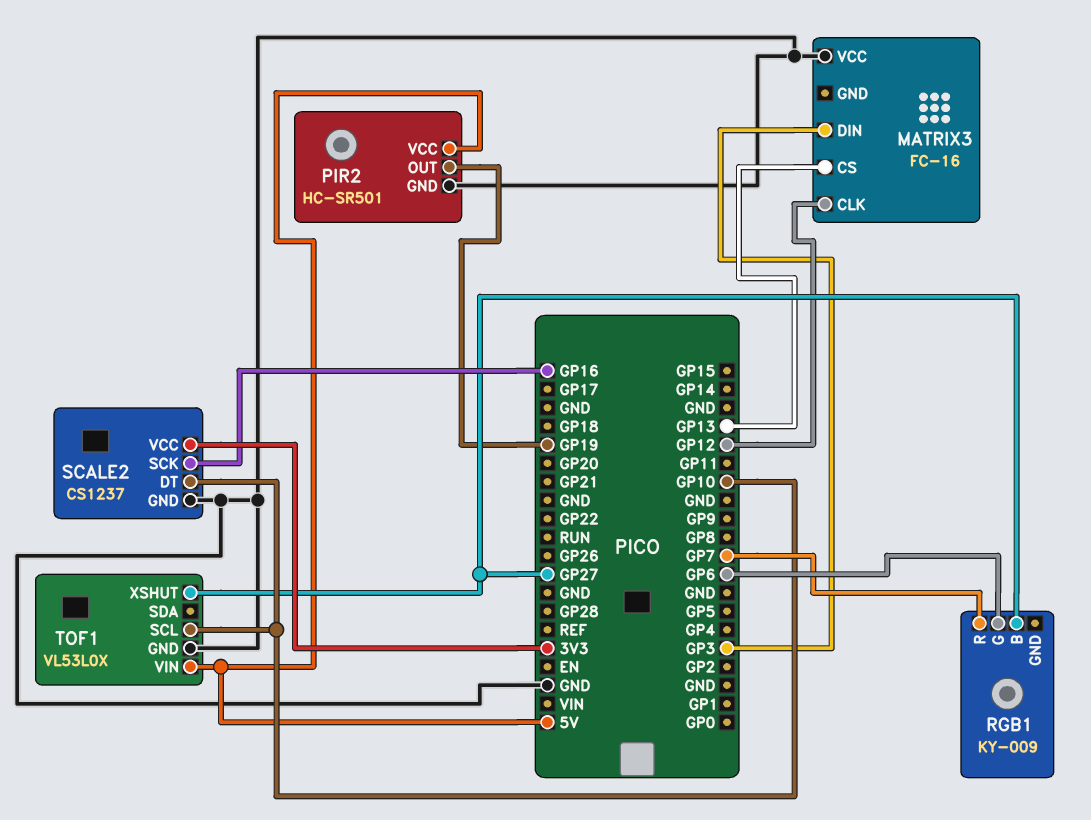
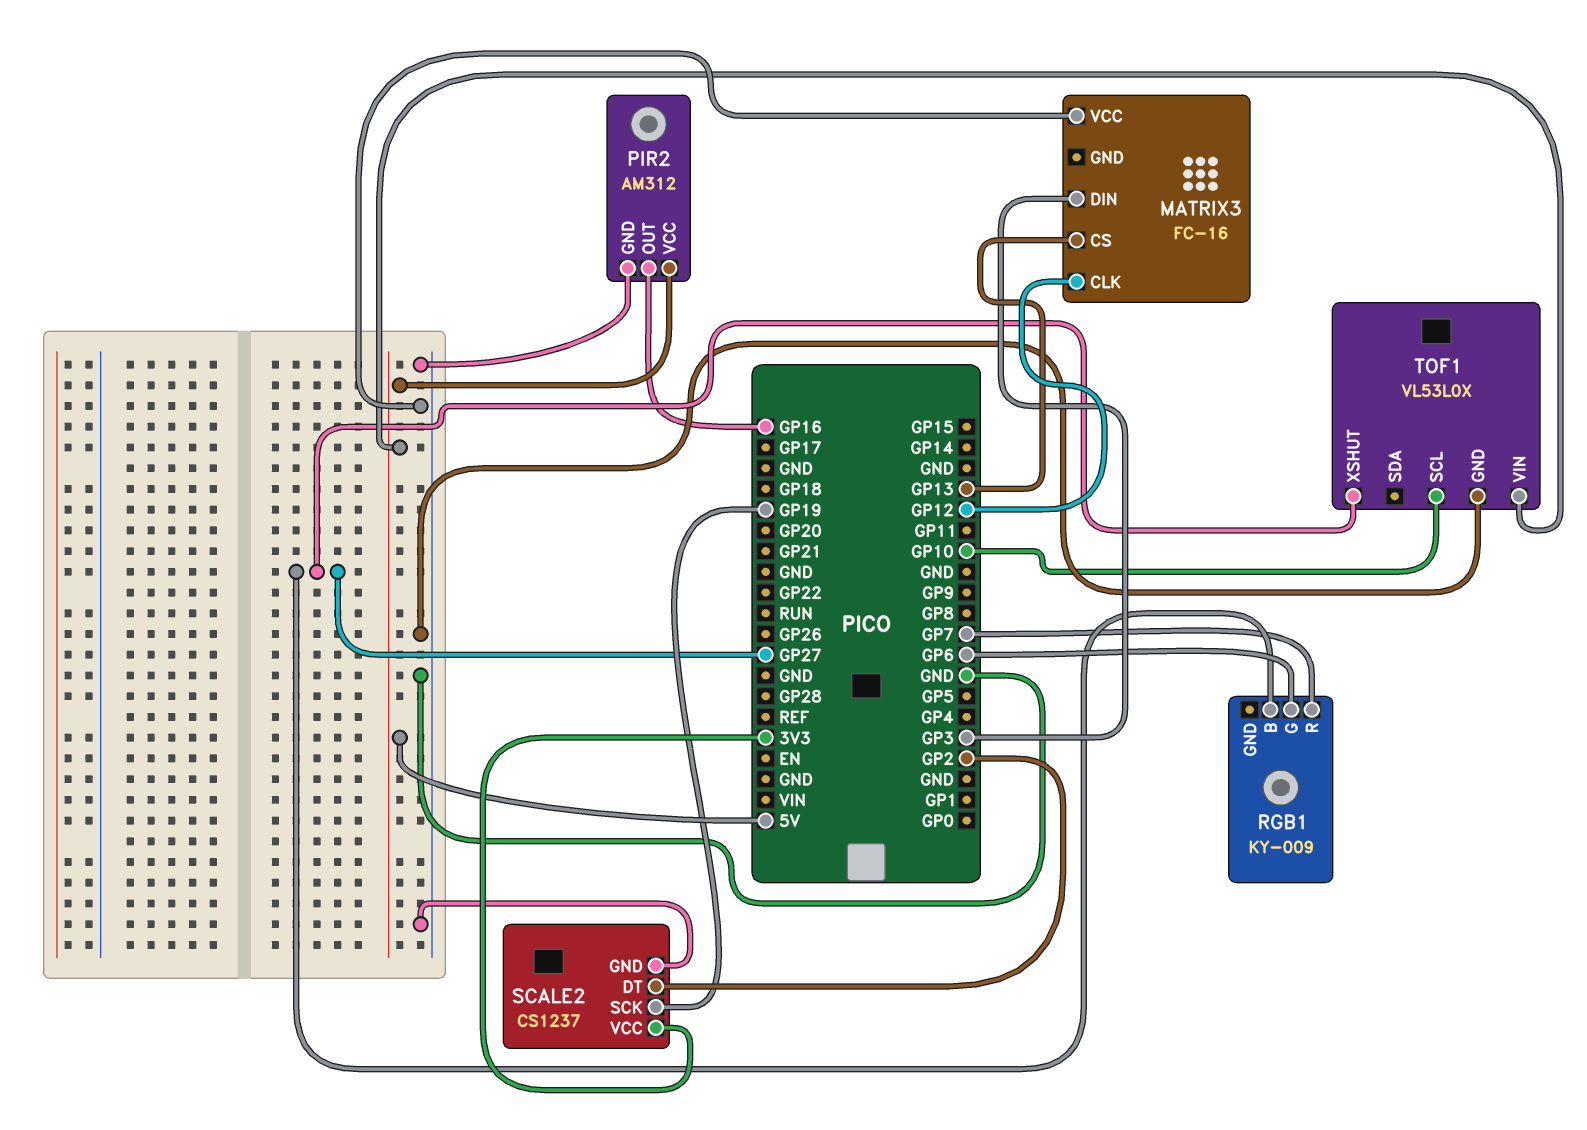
PIR2: HC-SR501 -> AM312
PIR2 pin OUT: GP19 -> GP16
SCALE2 pin DT: GP10 -> GP2
SCALE2 pin SCK: GP16 -> GP19

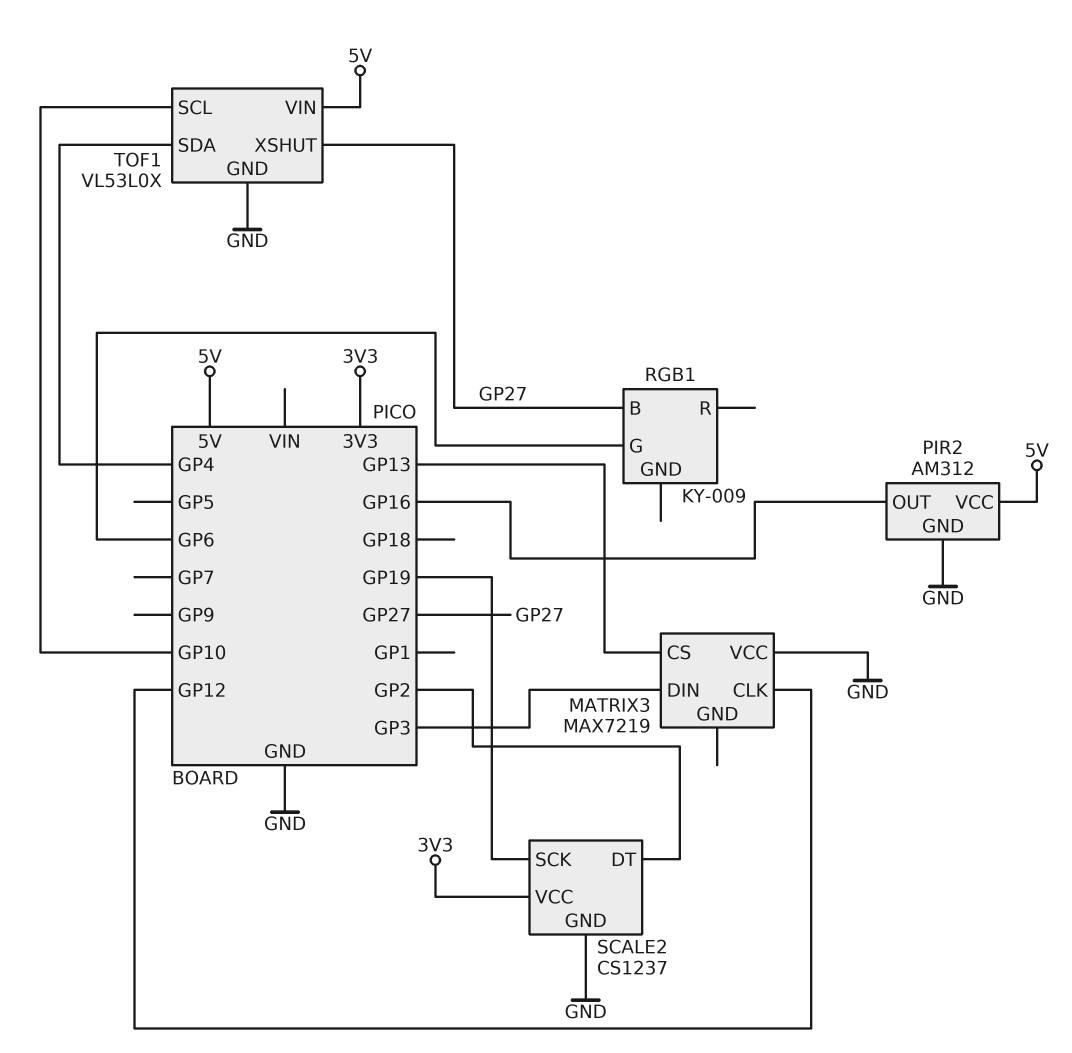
MATRIX3: FC-16 -> MAX7219
RGB1 pin R: GP7 -> none
TOF1 pin SDA: none -> GP4

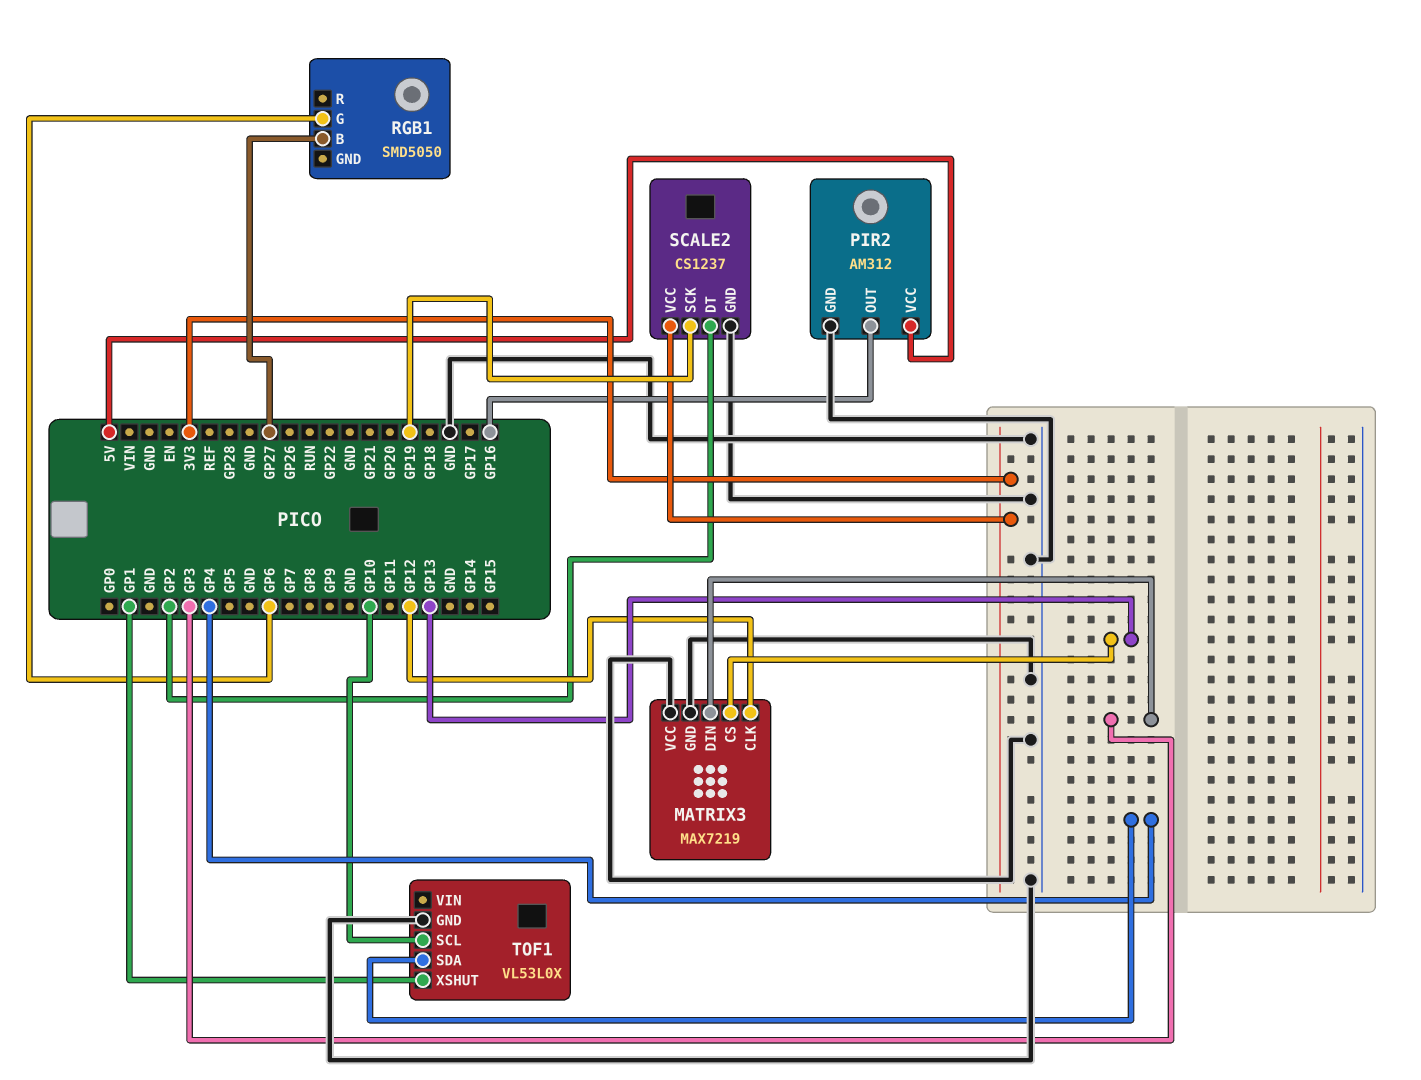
MATRIX3 pin GND: none -> GND
RGB1: KY-009 -> SMD5050
TOF1 pin VIN: 5V -> none
TOF1 pin XSHUT: GP27 -> GP1

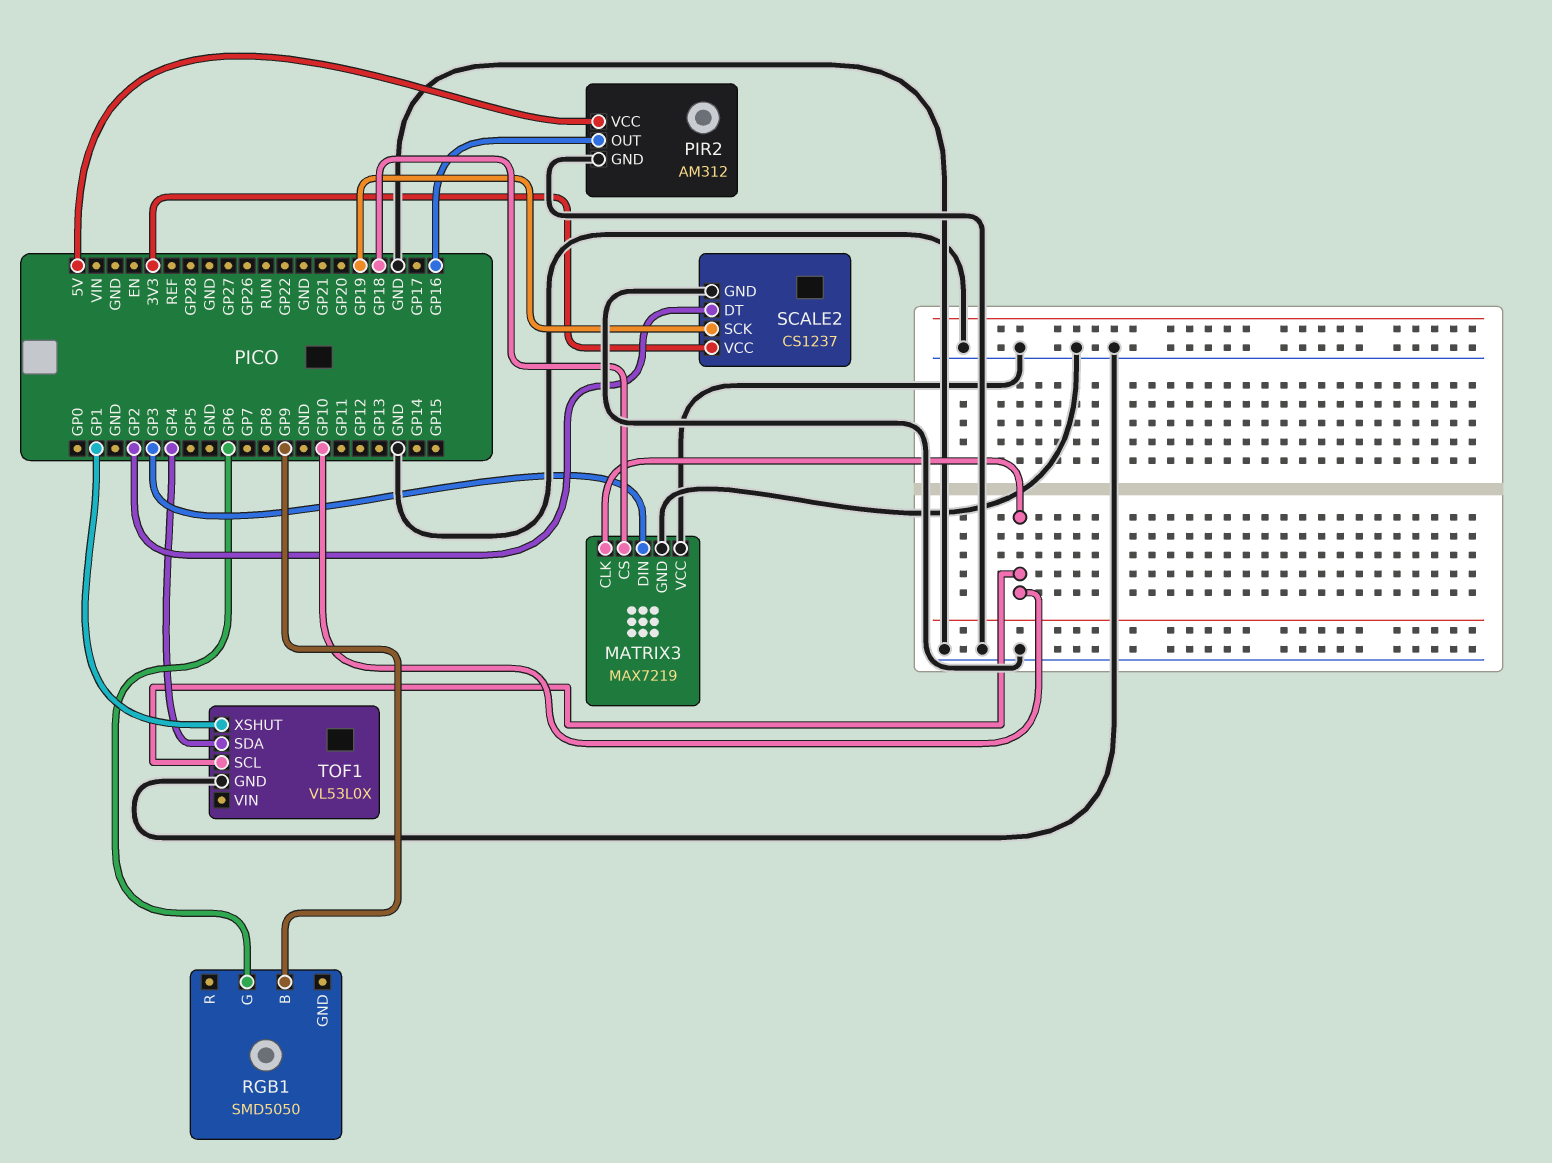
MATRIX3 pin CLK: GP12 -> GP10
MATRIX3 pin CS: GP13 -> GP18
RGB1 pin B: GP27 -> GP9

